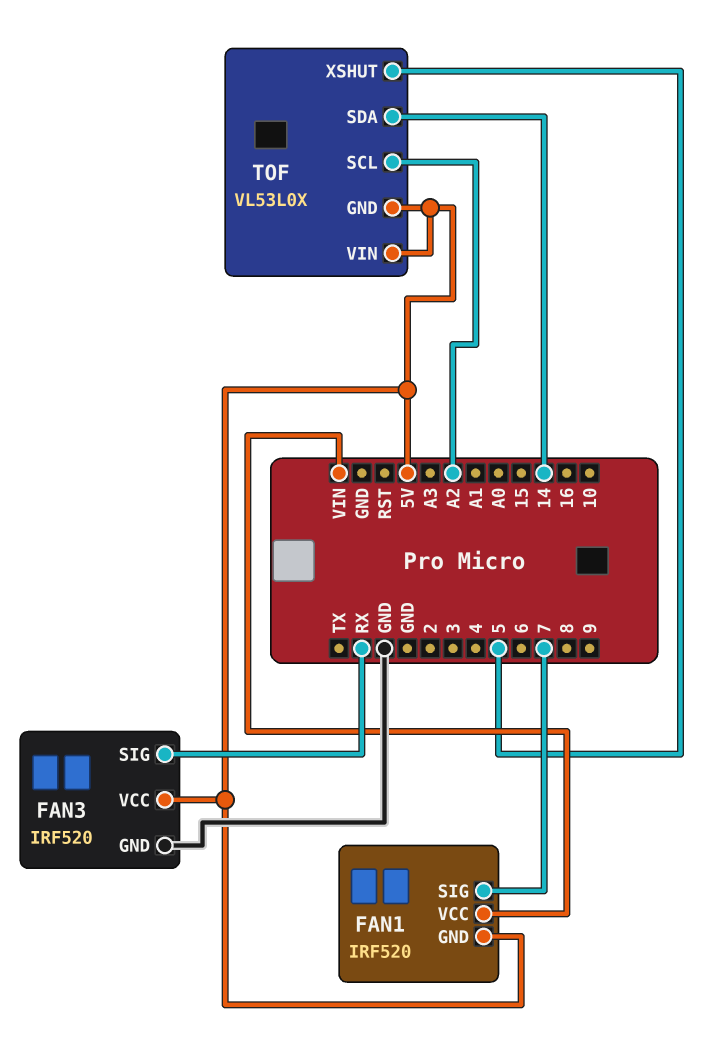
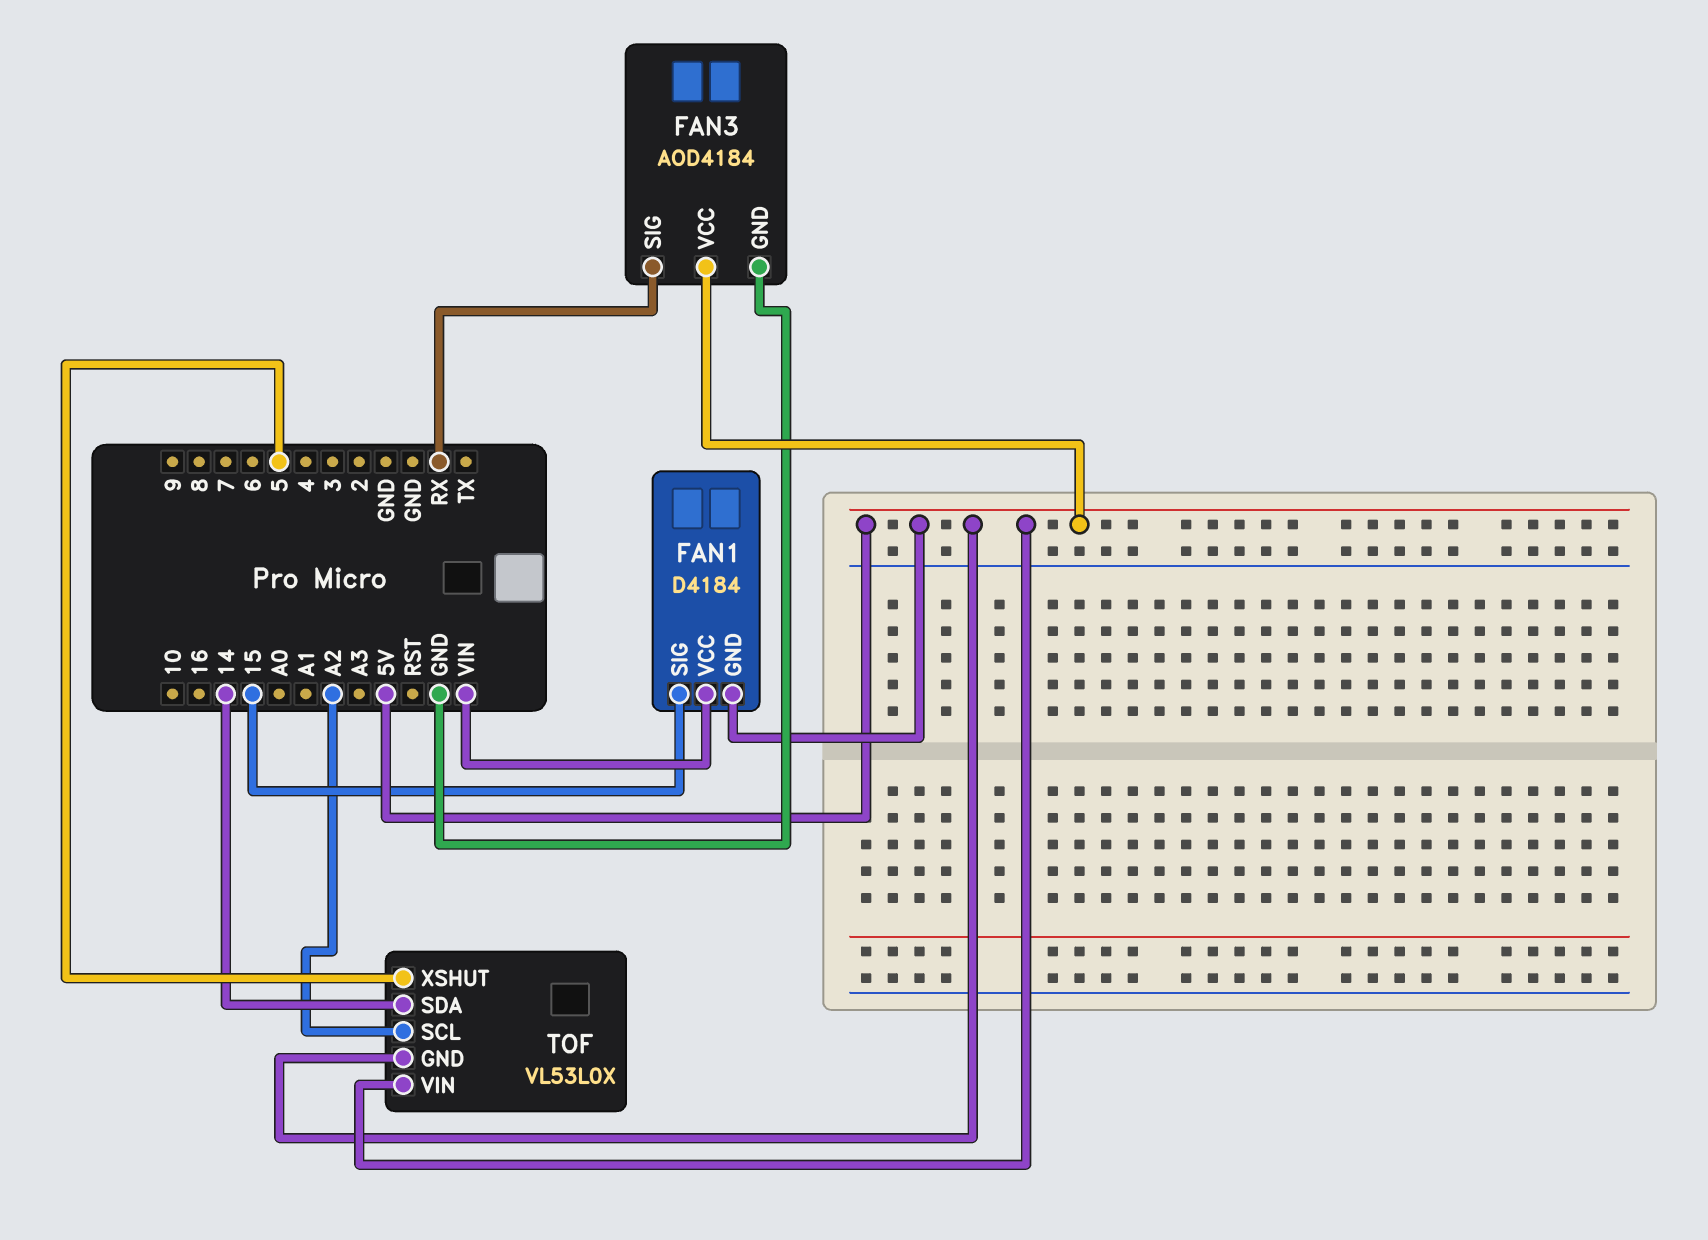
FAN1: IRF520 -> D4184
FAN1 pin SIG: 7 -> 15
FAN3: IRF520 -> AOD4184

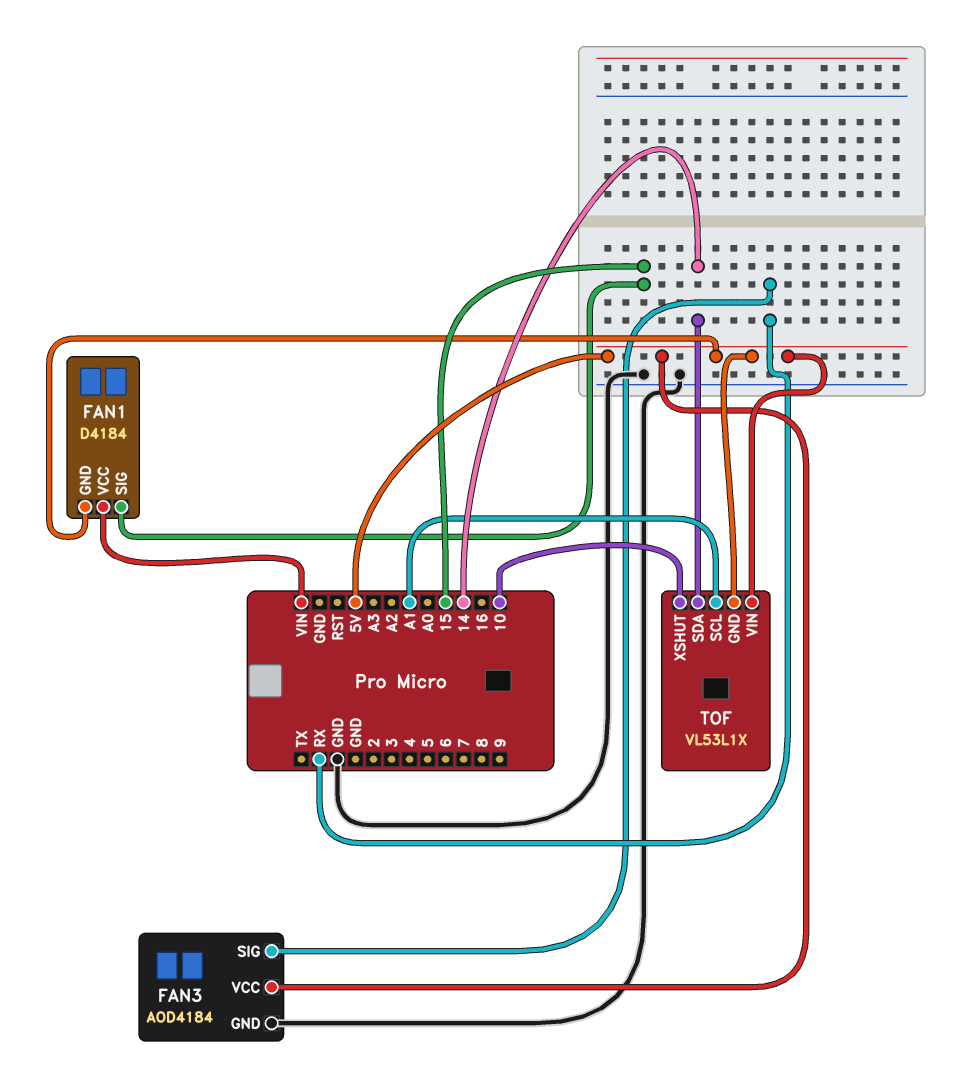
TOF: VL53L0X -> VL53L1X
TOF pin SCL: A2 -> A1
TOF pin XSHUT: 5 -> 10

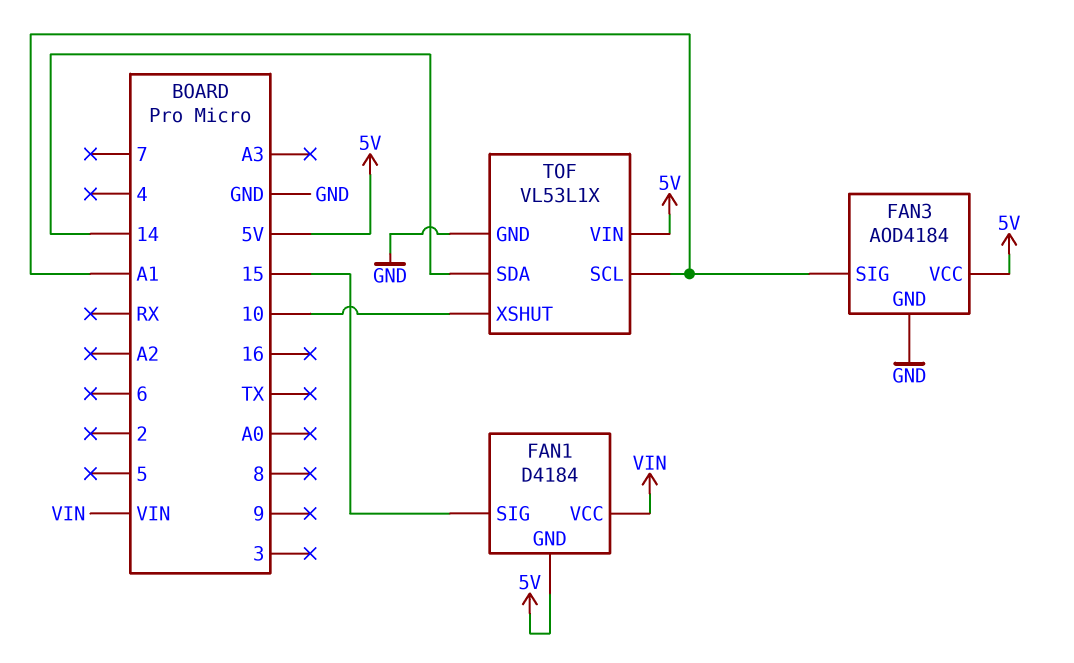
FAN3 pin SIG: RX -> A1
TOF pin GND: 5V -> GND

